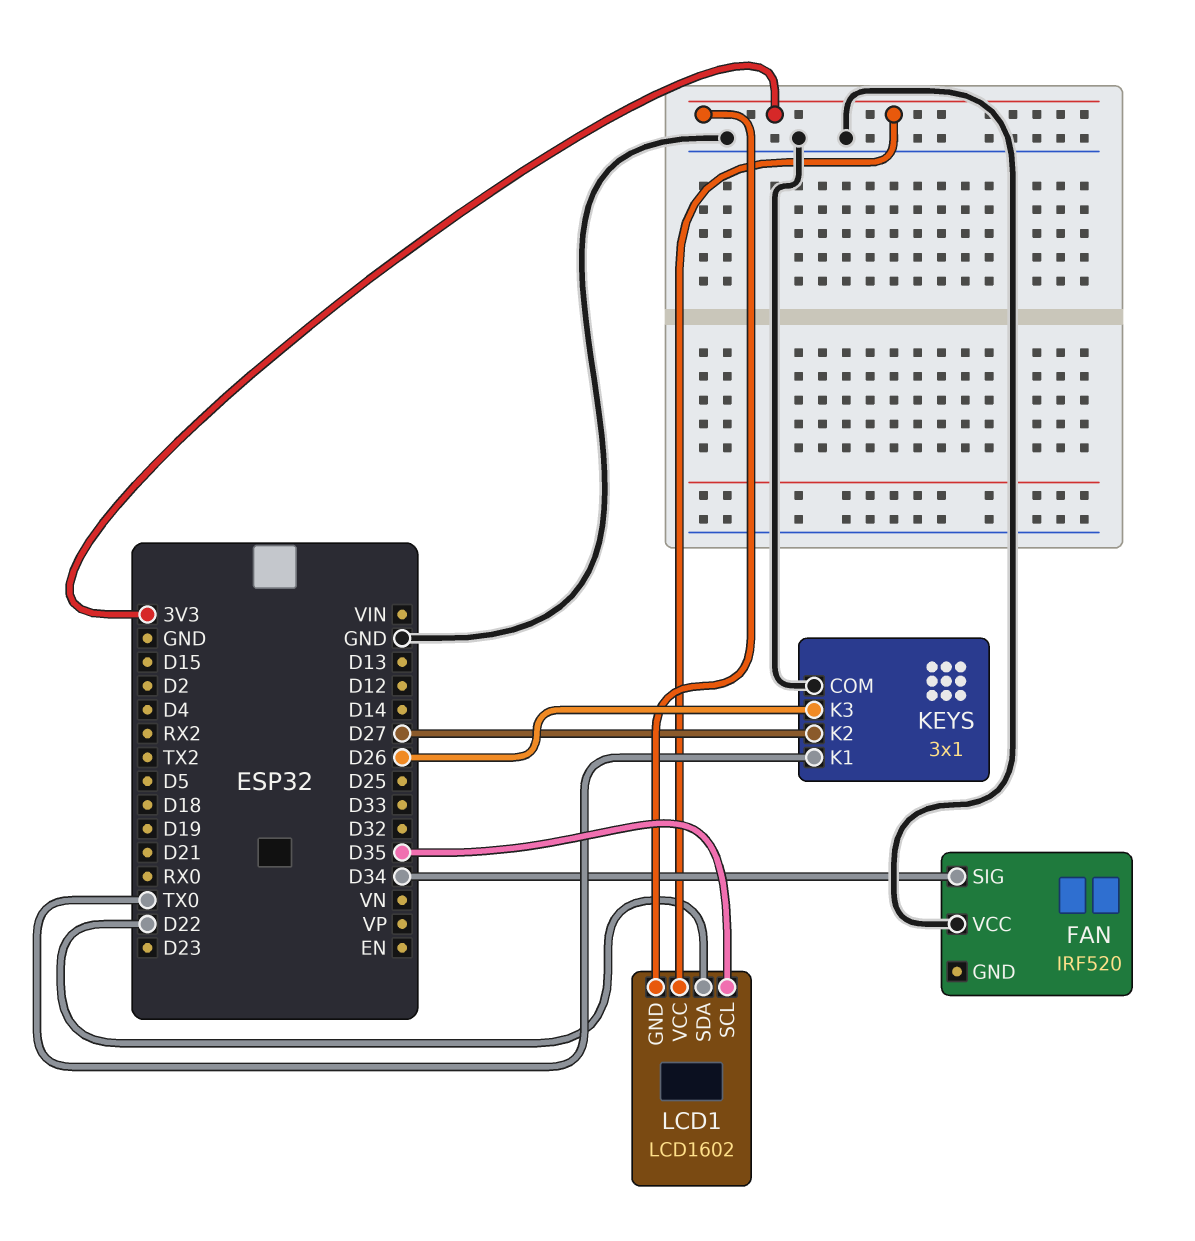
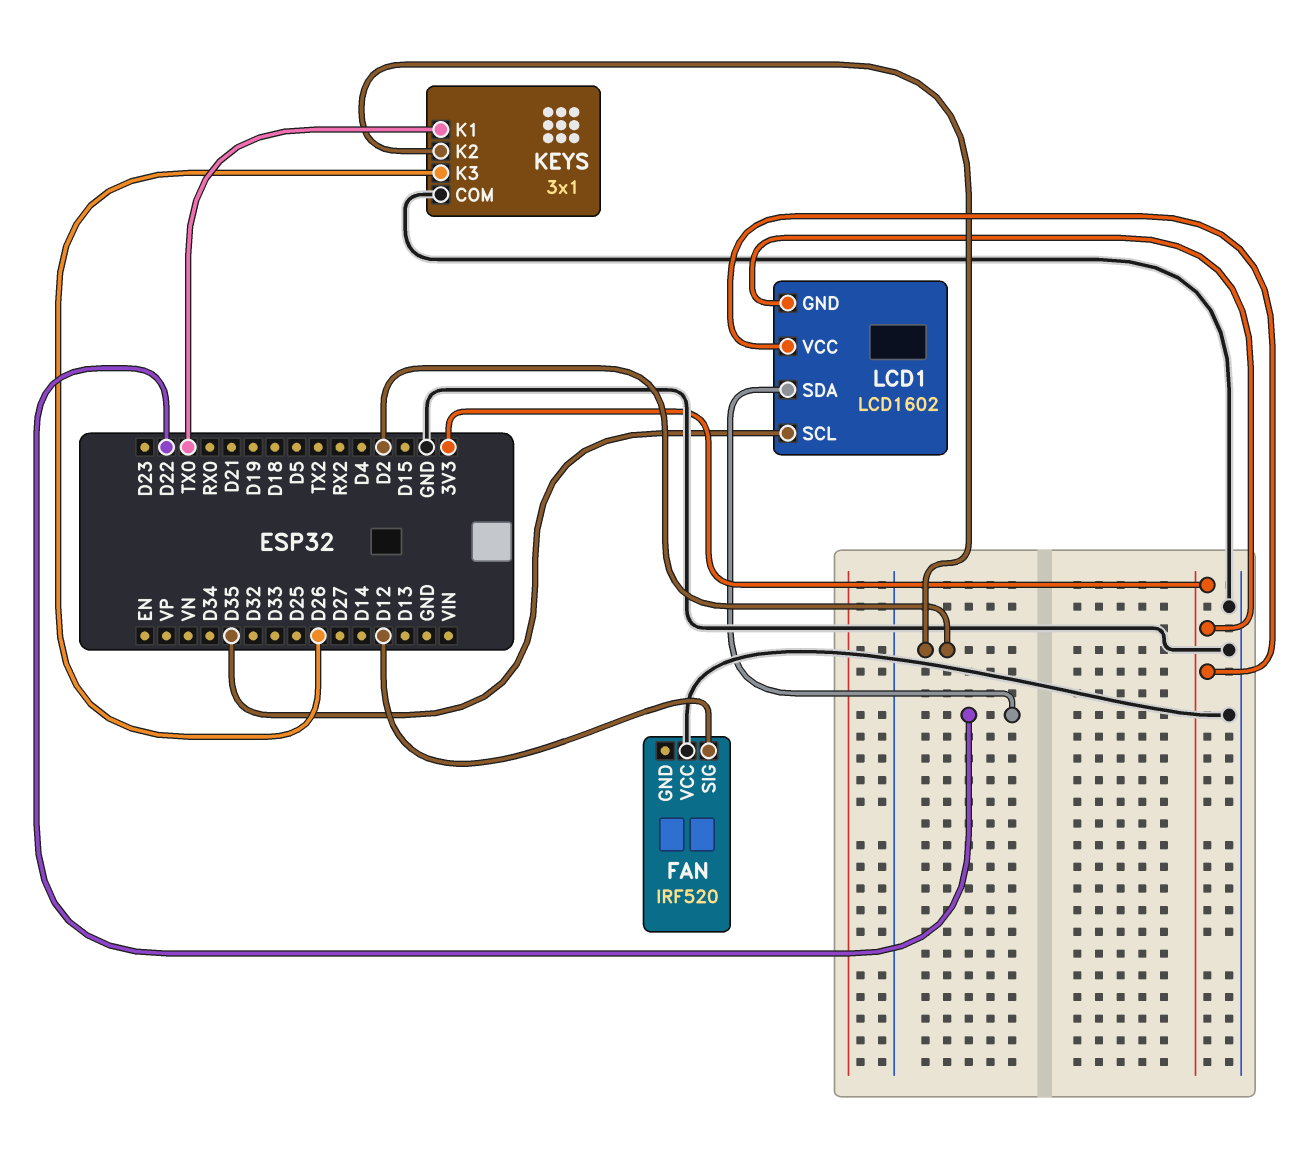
FAN pin SIG: D34 -> D12
KEYS pin K2: D27 -> D2

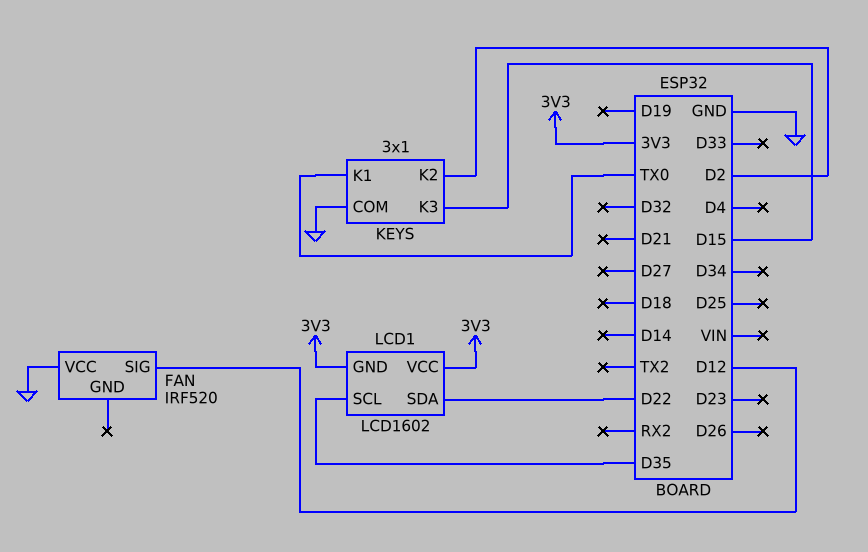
KEYS pin K3: D26 -> D15

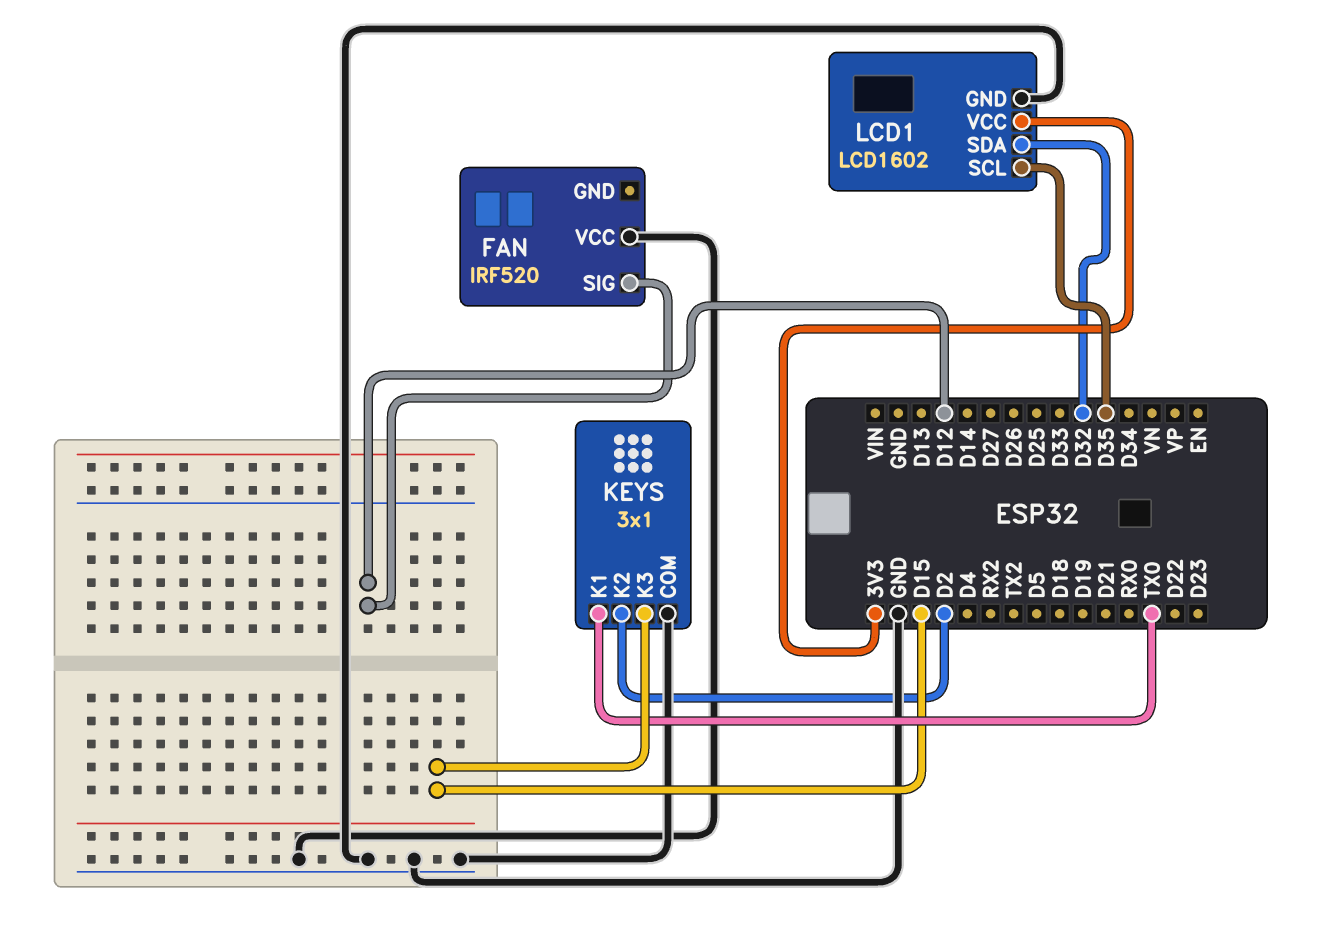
LCD1 pin GND: 3V3 -> GND
LCD1 pin SDA: D22 -> D32

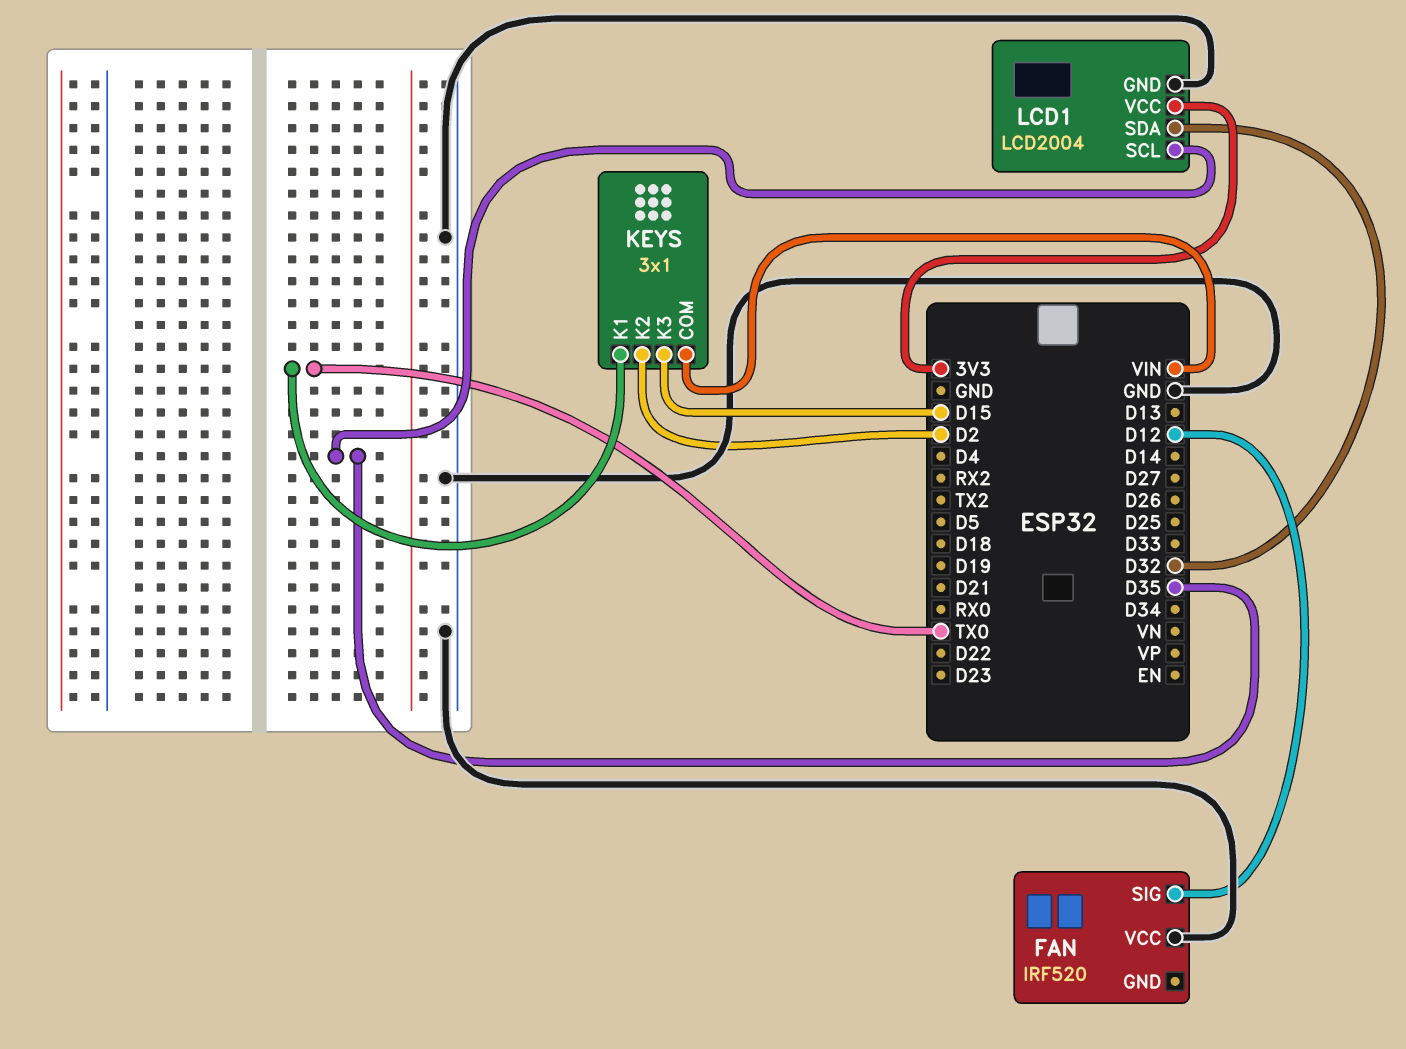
KEYS pin COM: GND -> VIN
LCD1: LCD1602 -> LCD2004

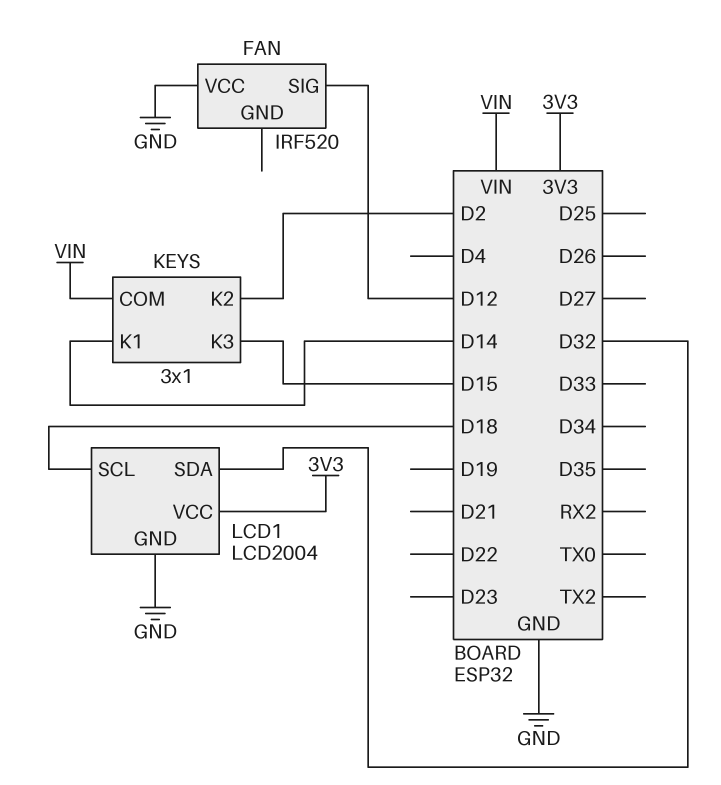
KEYS pin K1: TX0 -> D14
LCD1 pin SCL: D35 -> D18

